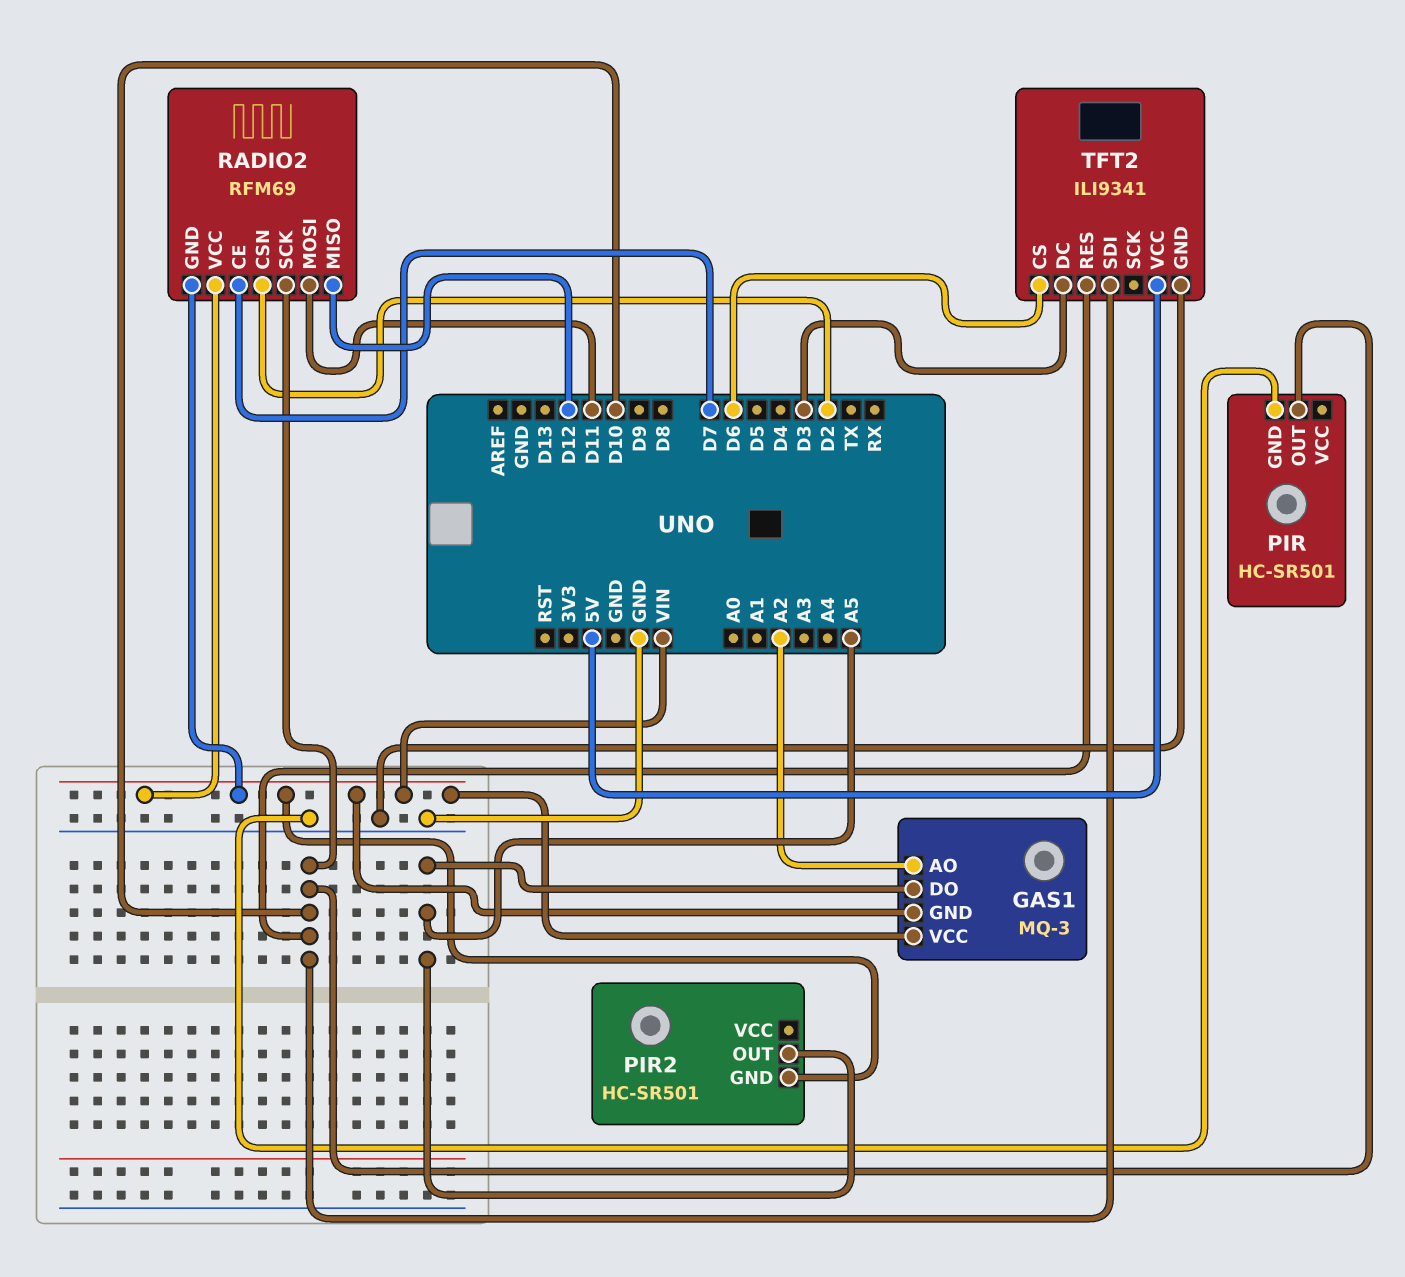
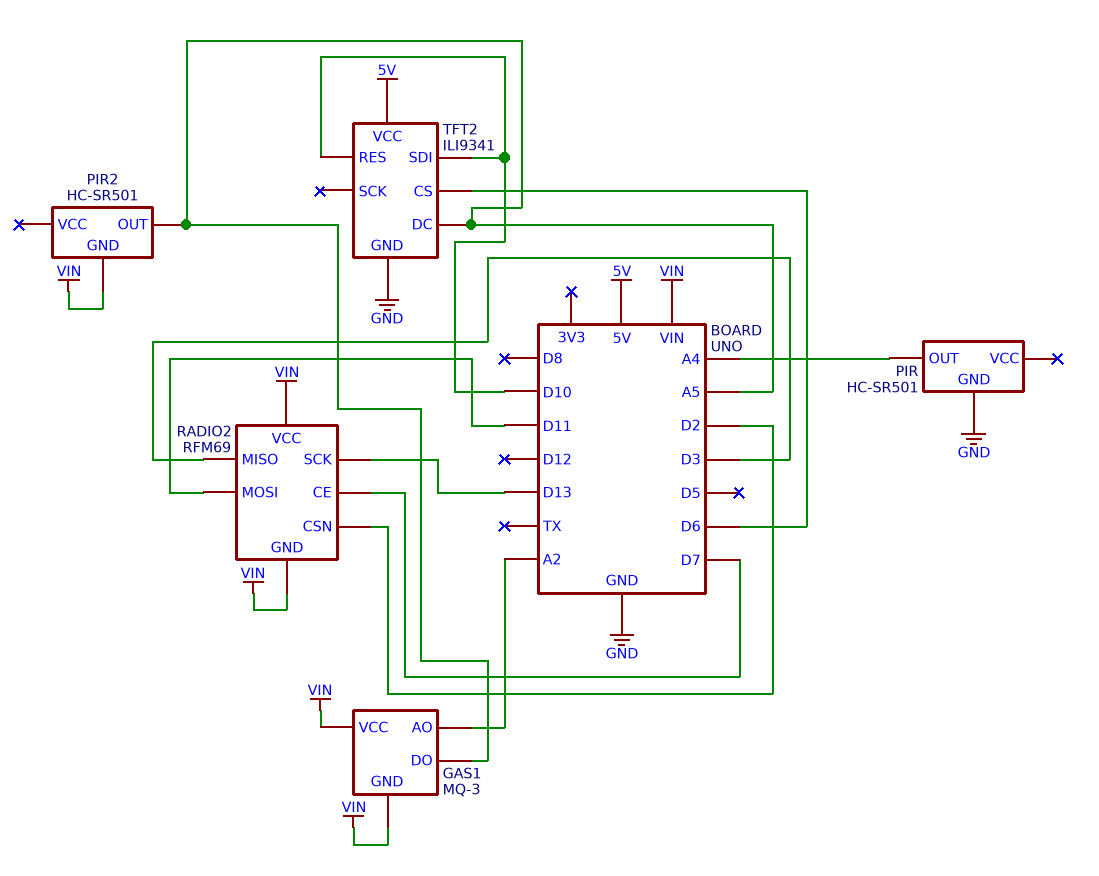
PIR pin OUT: D10 -> A4
RADIO2 pin MISO: D12 -> D3
RADIO2 pin SCK: D10 -> D13
TFT2 pin DC: D3 -> A5

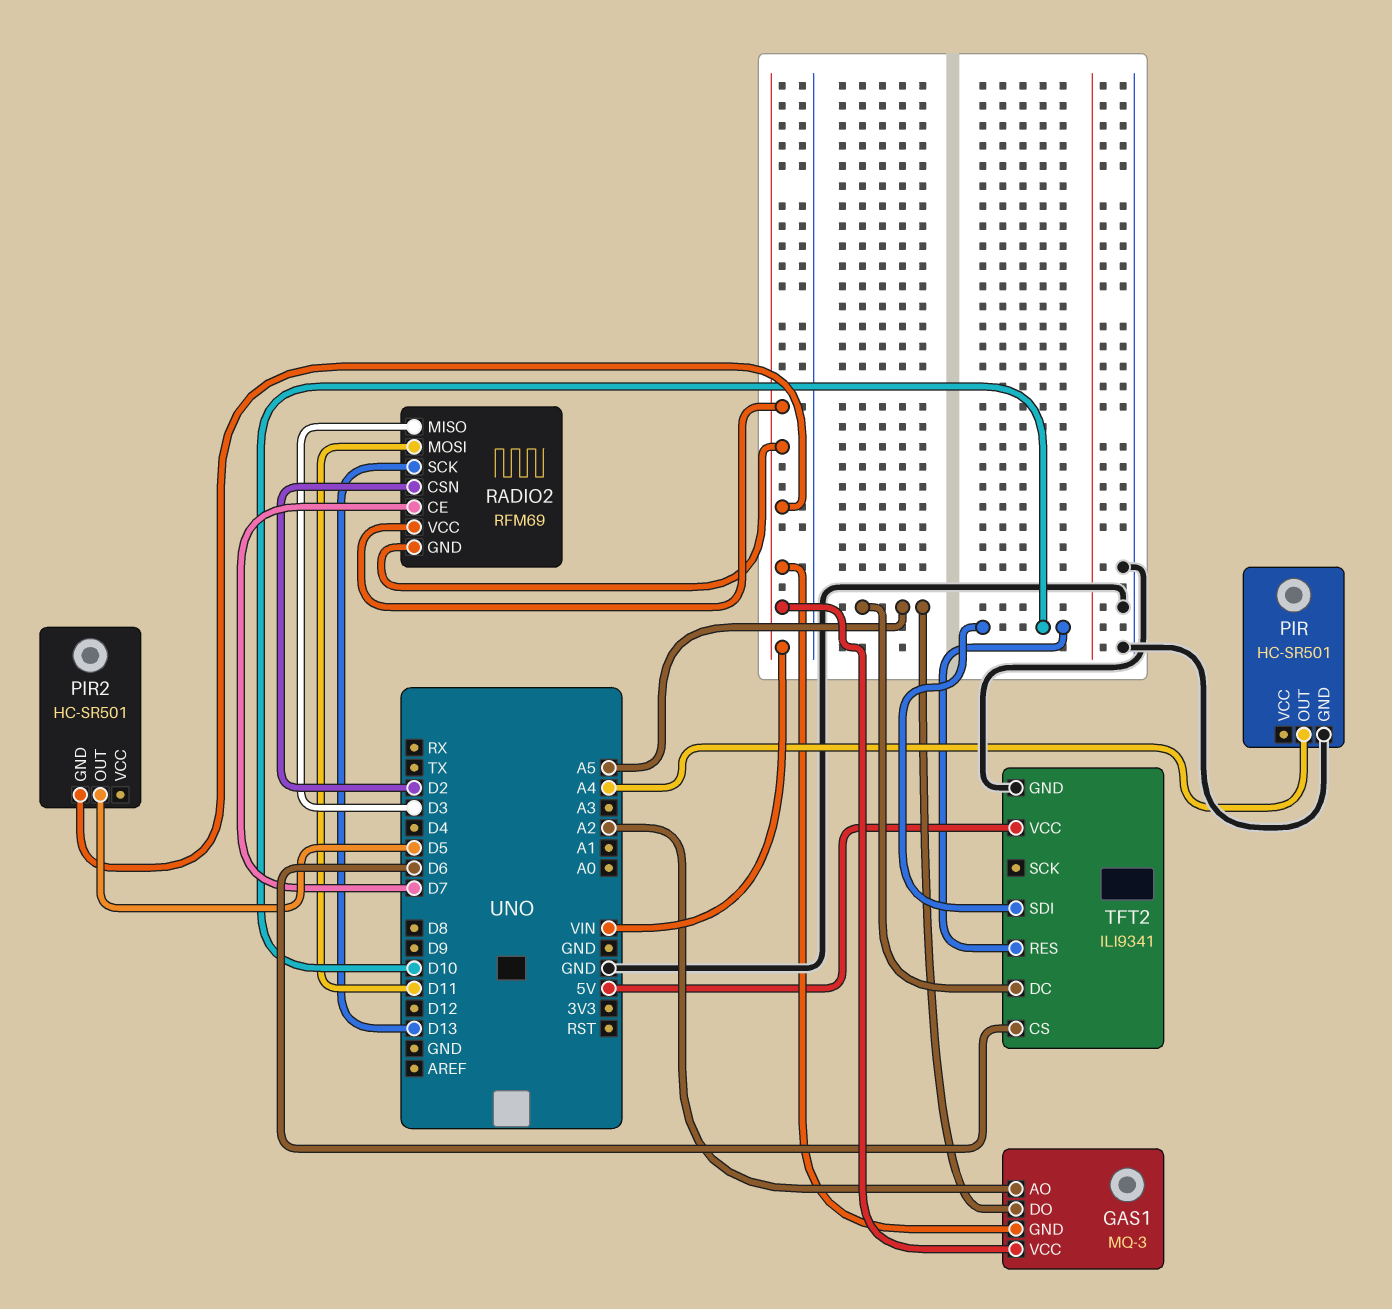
PIR2 pin OUT: A5 -> D5

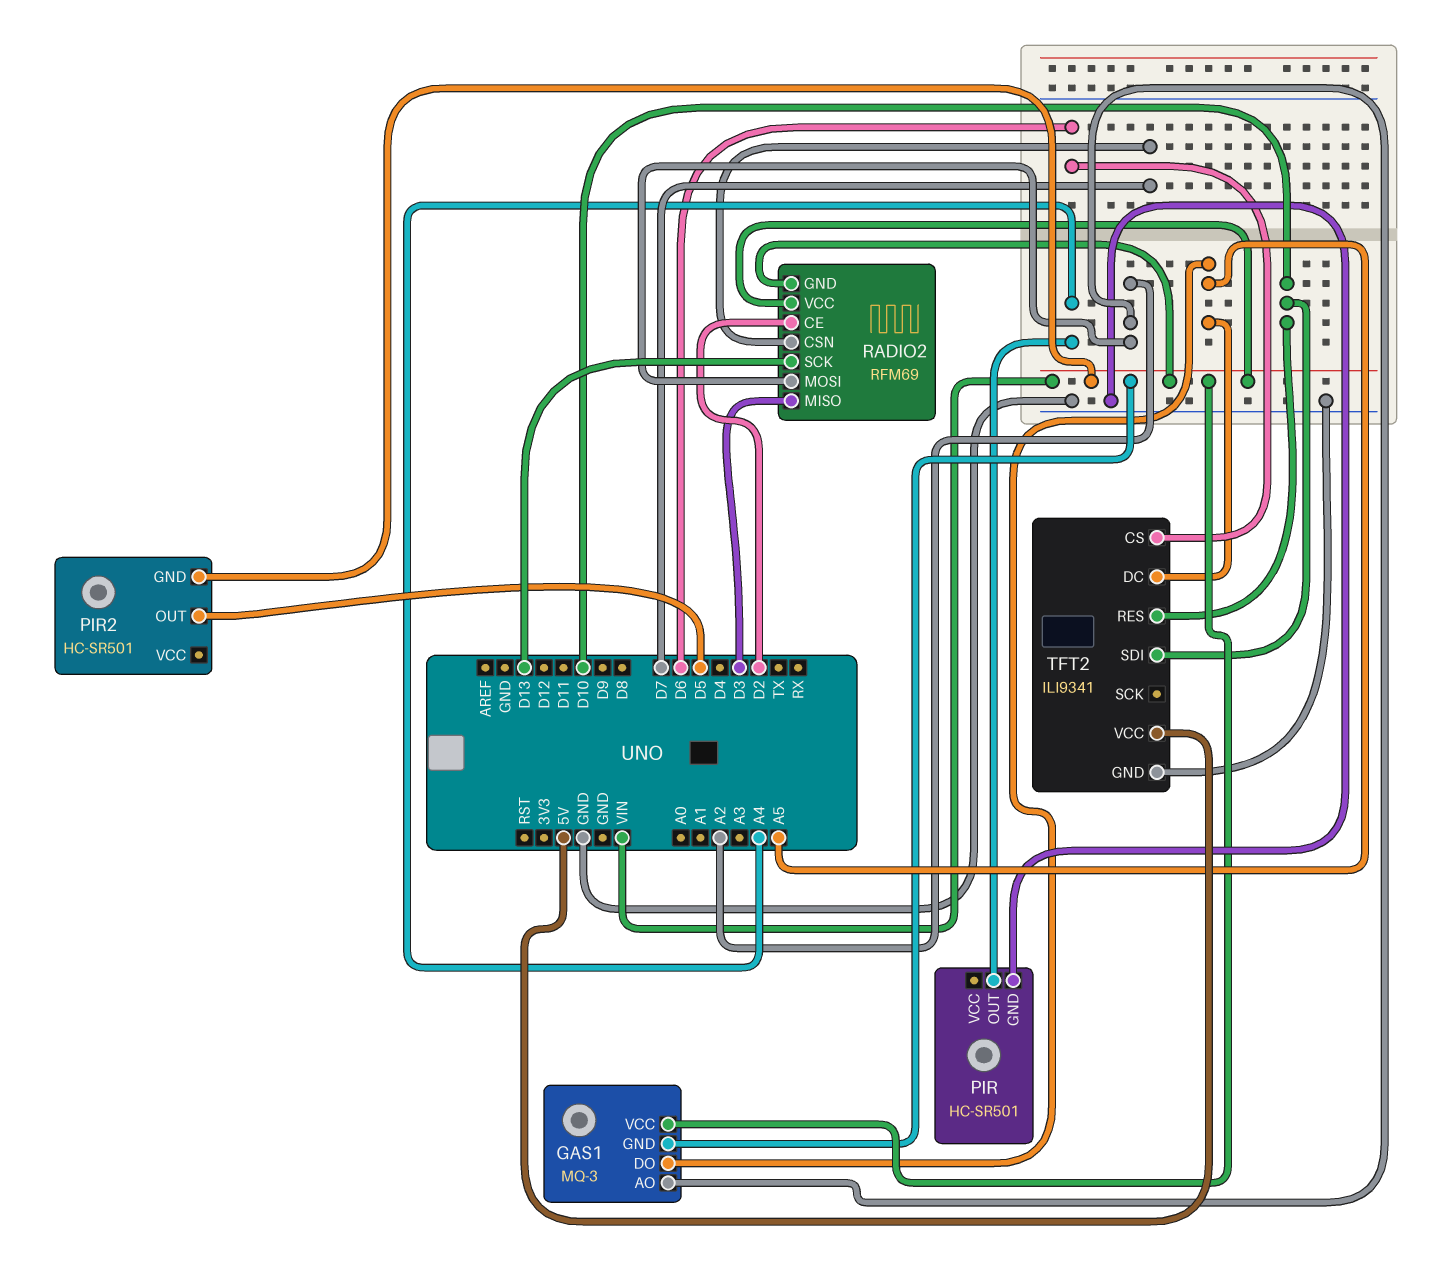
RADIO2 pin CE: D7 -> D2
RADIO2 pin CSN: D2 -> D7
RADIO2 pin MOSI: D11 -> A2

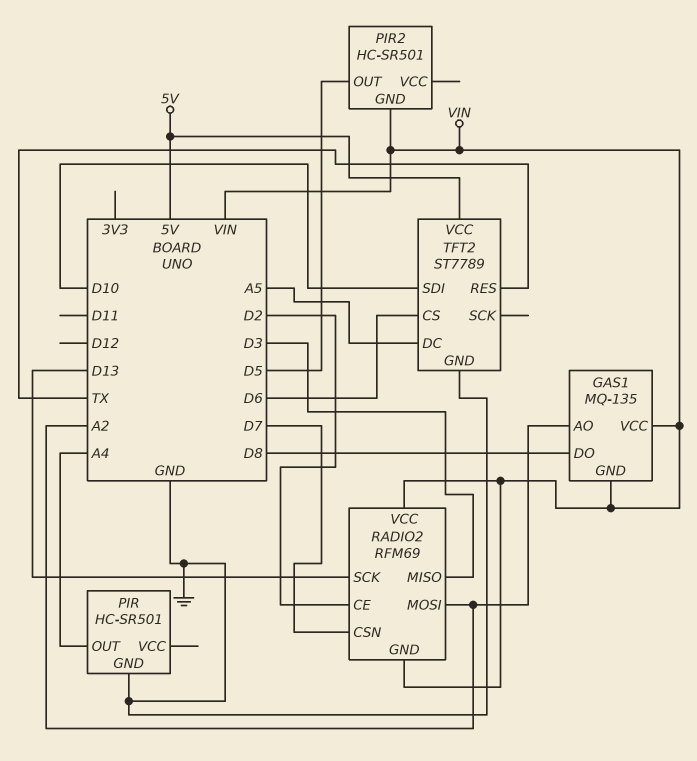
GAS1: MQ-3 -> MQ-135
GAS1 pin DO: A5 -> D8
TFT2: ILI9341 -> ST7789
TFT2 pin RES: D10 -> TX

